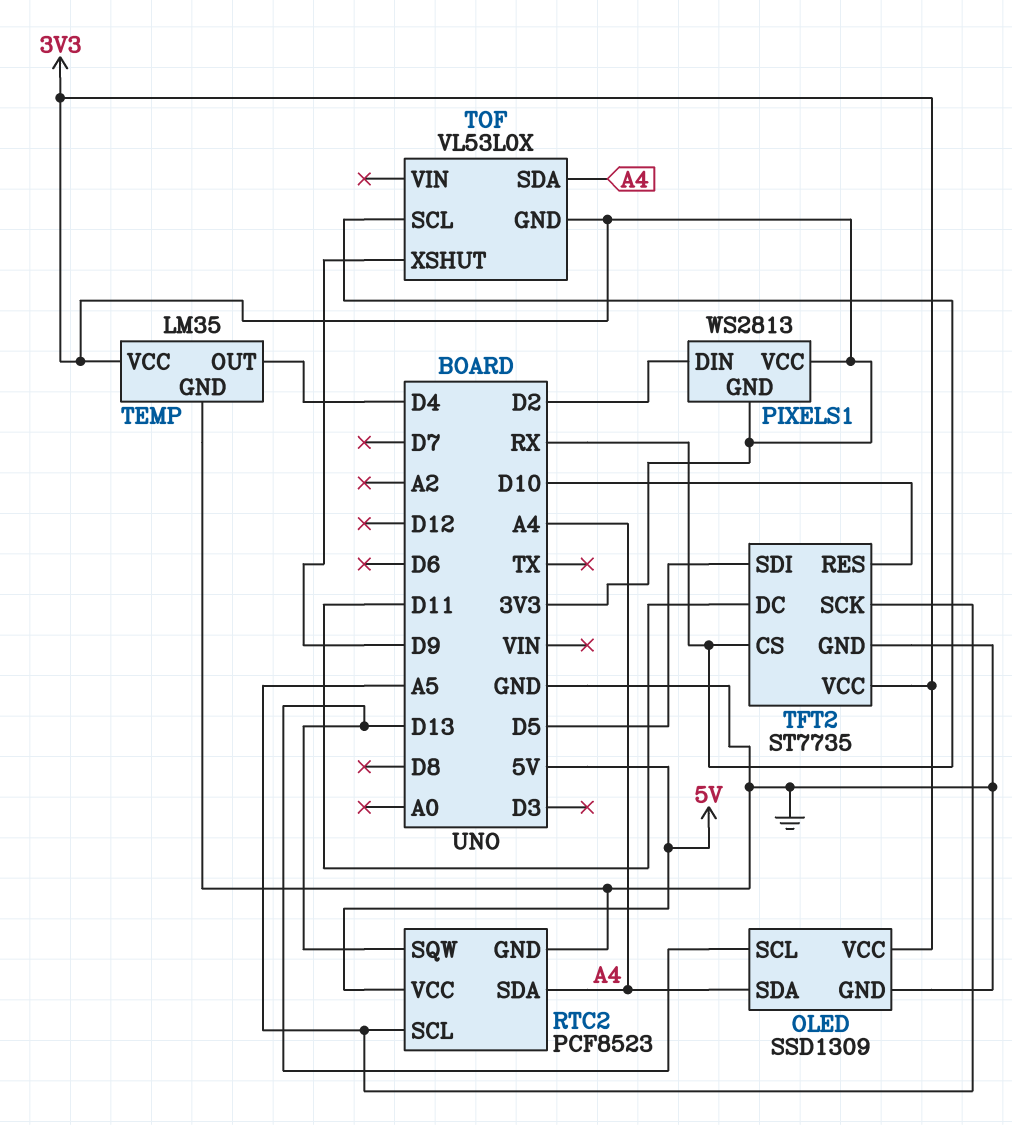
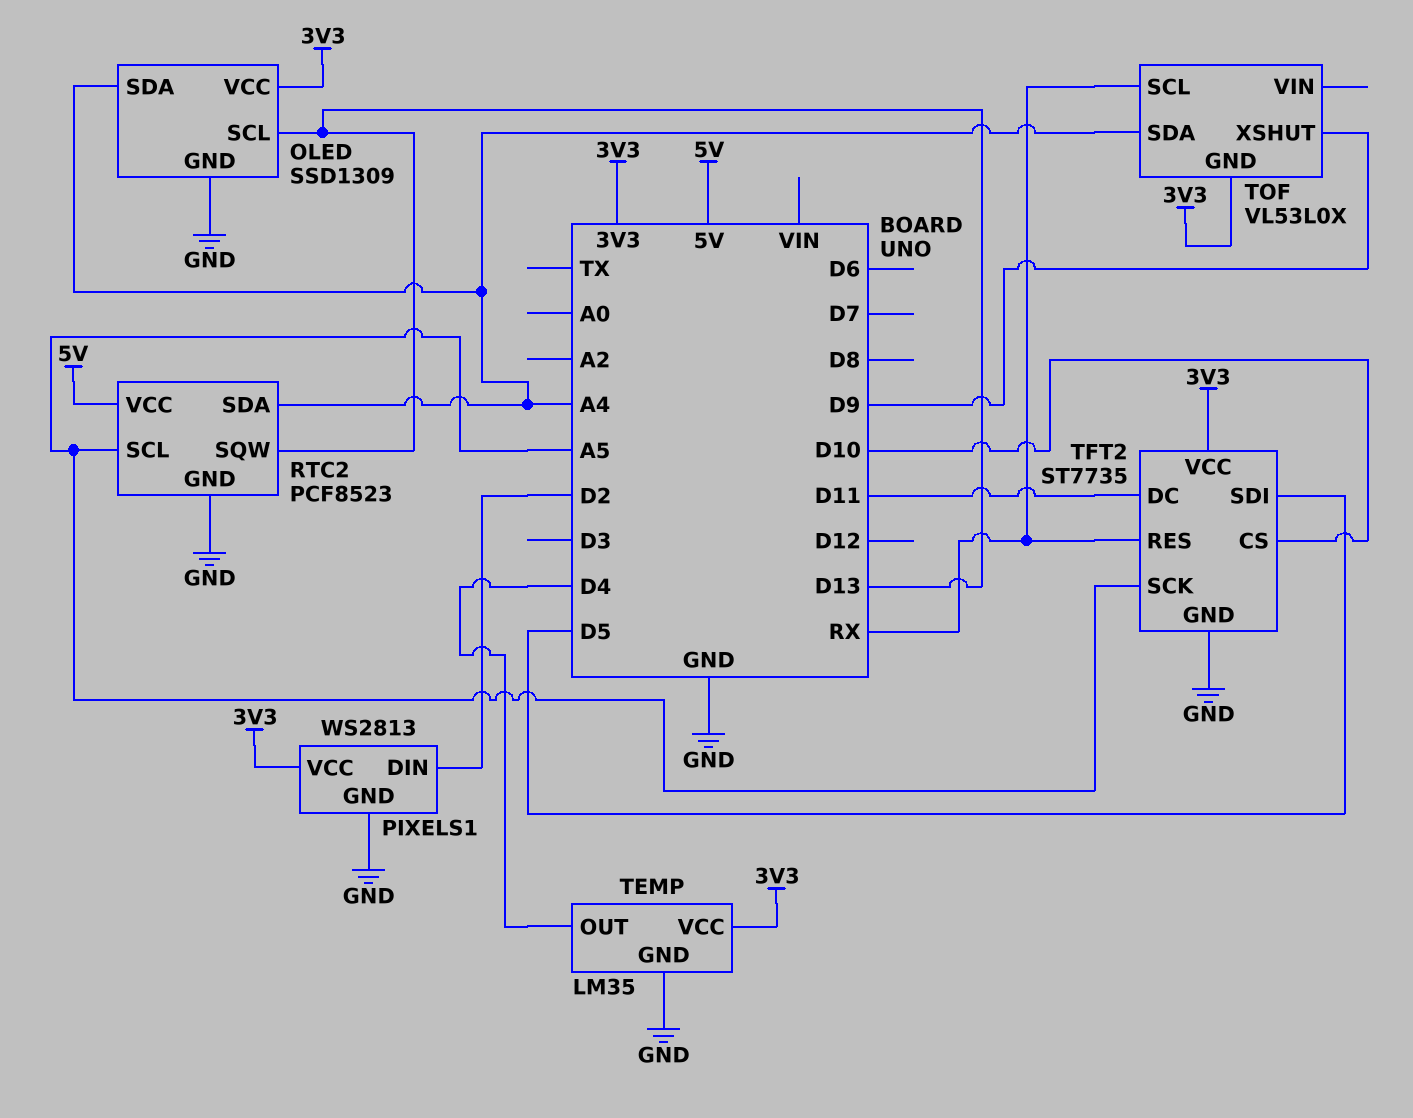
PIXELS1 pin GND: 3V3 -> GND
TFT2 pin CS: RX -> D10
TFT2 pin RES: D10 -> RX

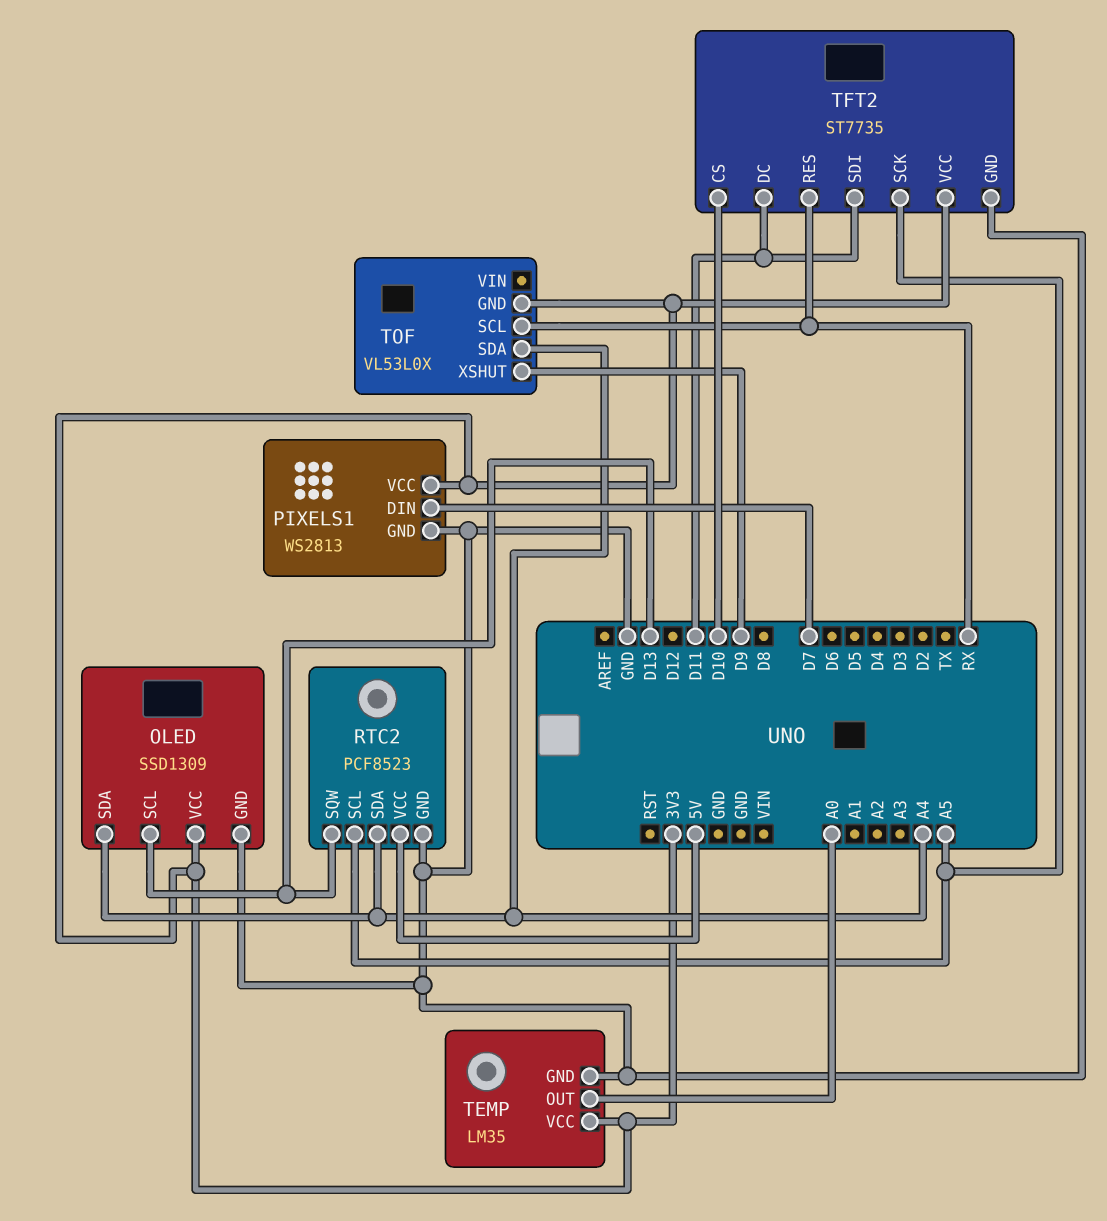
PIXELS1 pin DIN: D2 -> D7
TEMP pin OUT: D4 -> A0
TFT2 pin SDI: D5 -> D11

